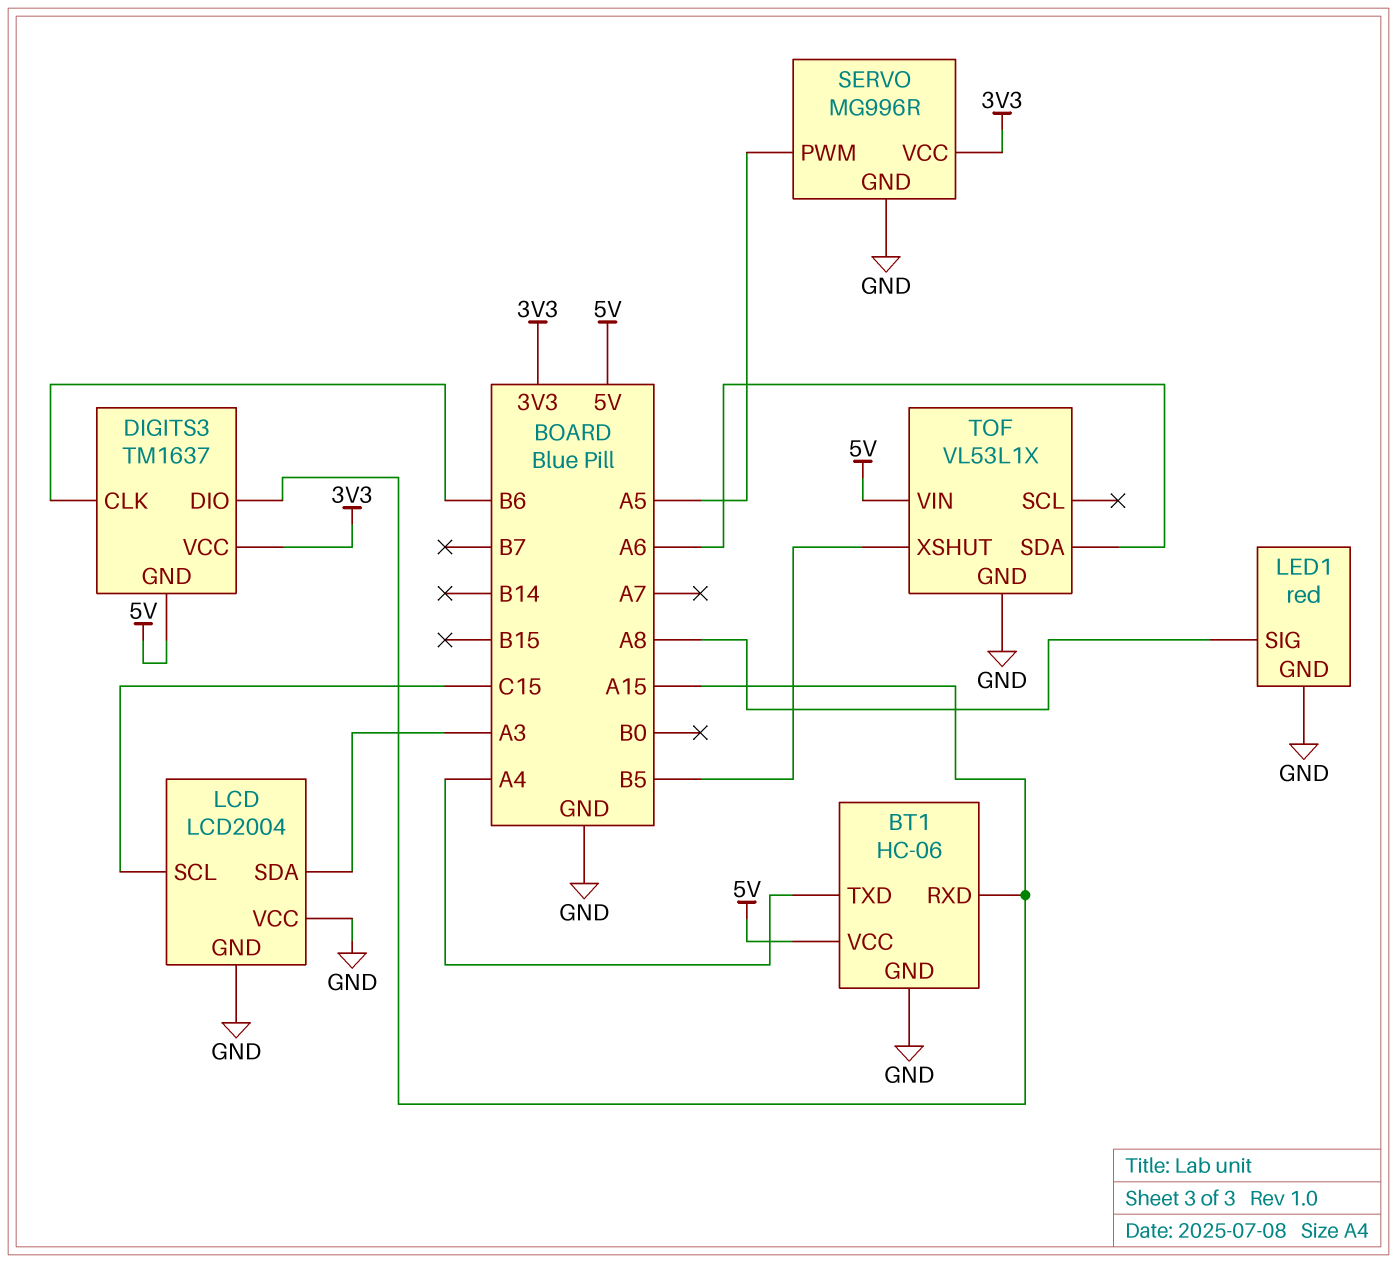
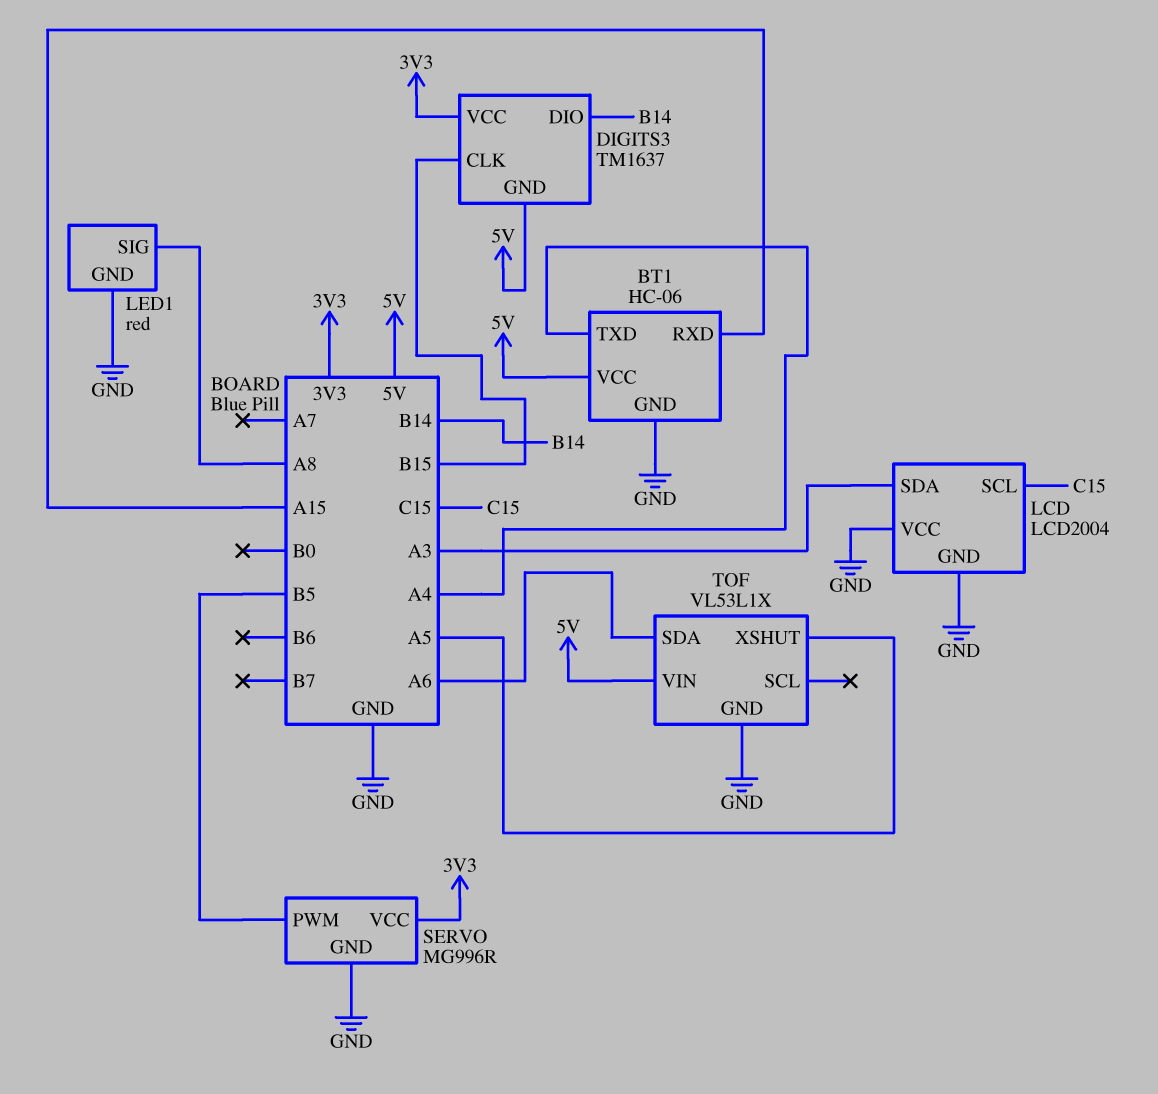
DIGITS3 pin CLK: B6 -> B15
DIGITS3 pin DIO: A15 -> B14
SERVO pin PWM: A5 -> B5
TOF pin XSHUT: B5 -> A5

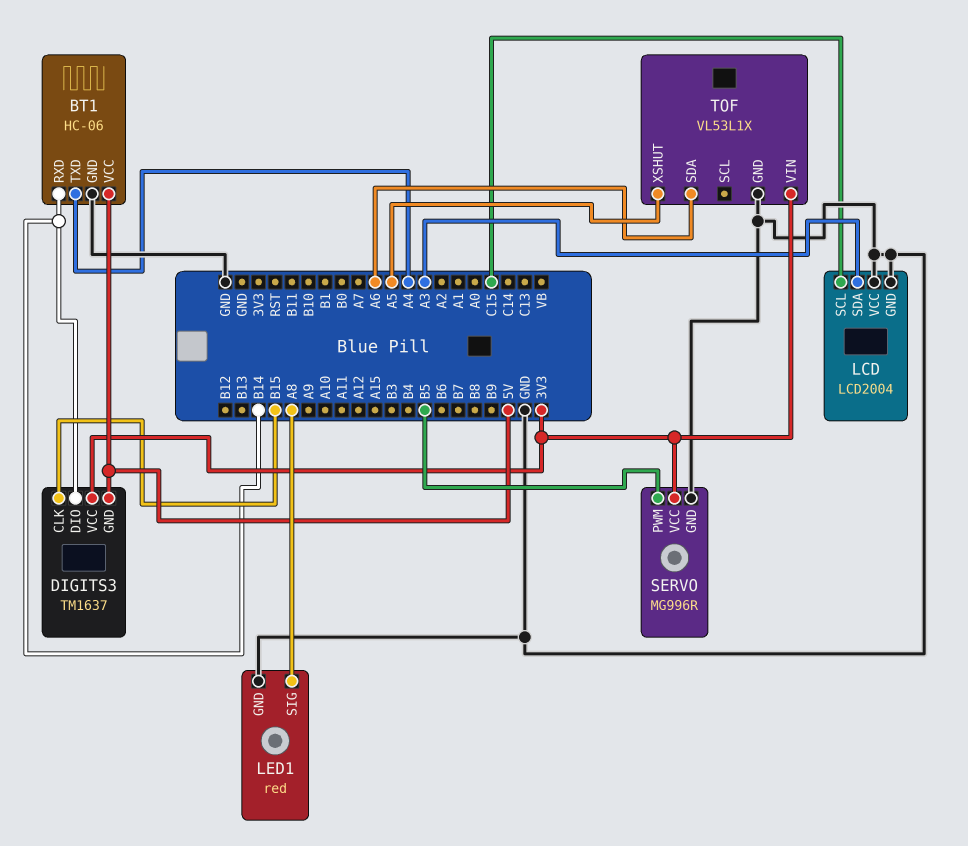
BT1 pin RXD: A15 -> B14
TOF pin VIN: 5V -> 3V3

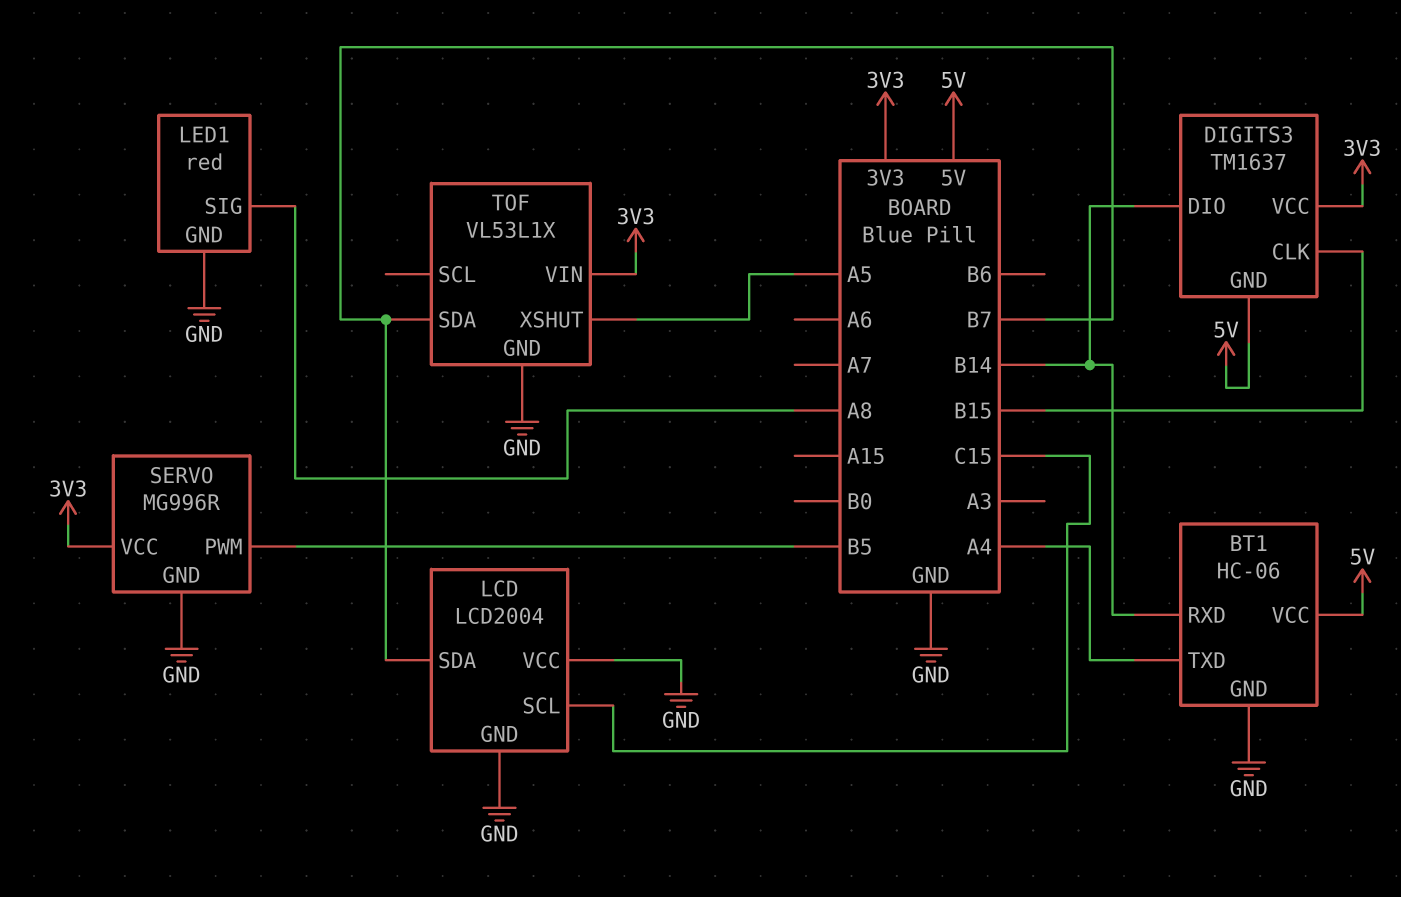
LCD pin SDA: A3 -> B7
TOF pin SDA: A6 -> B7

